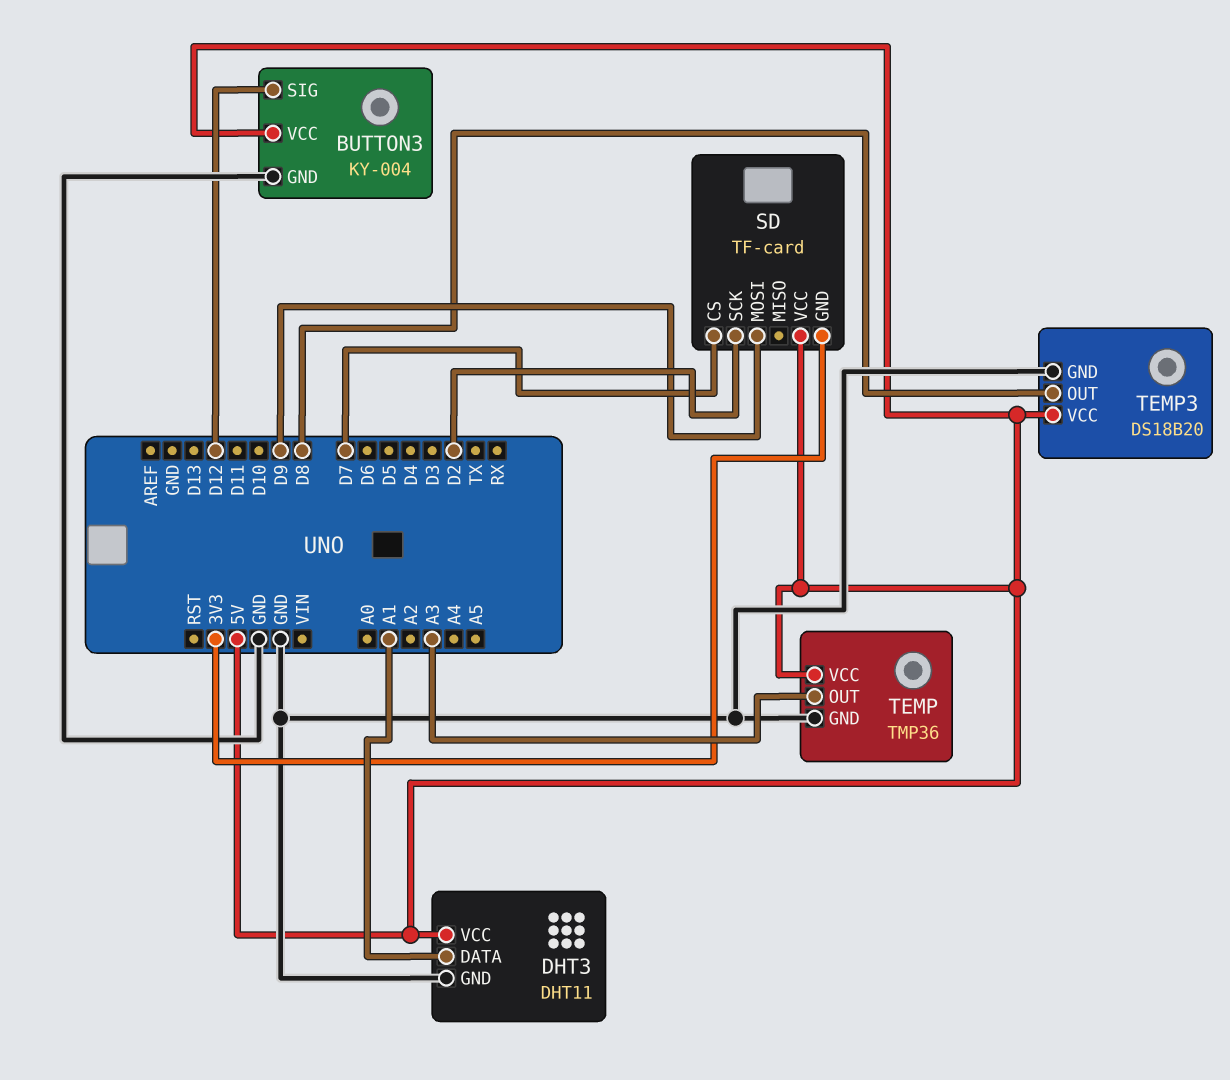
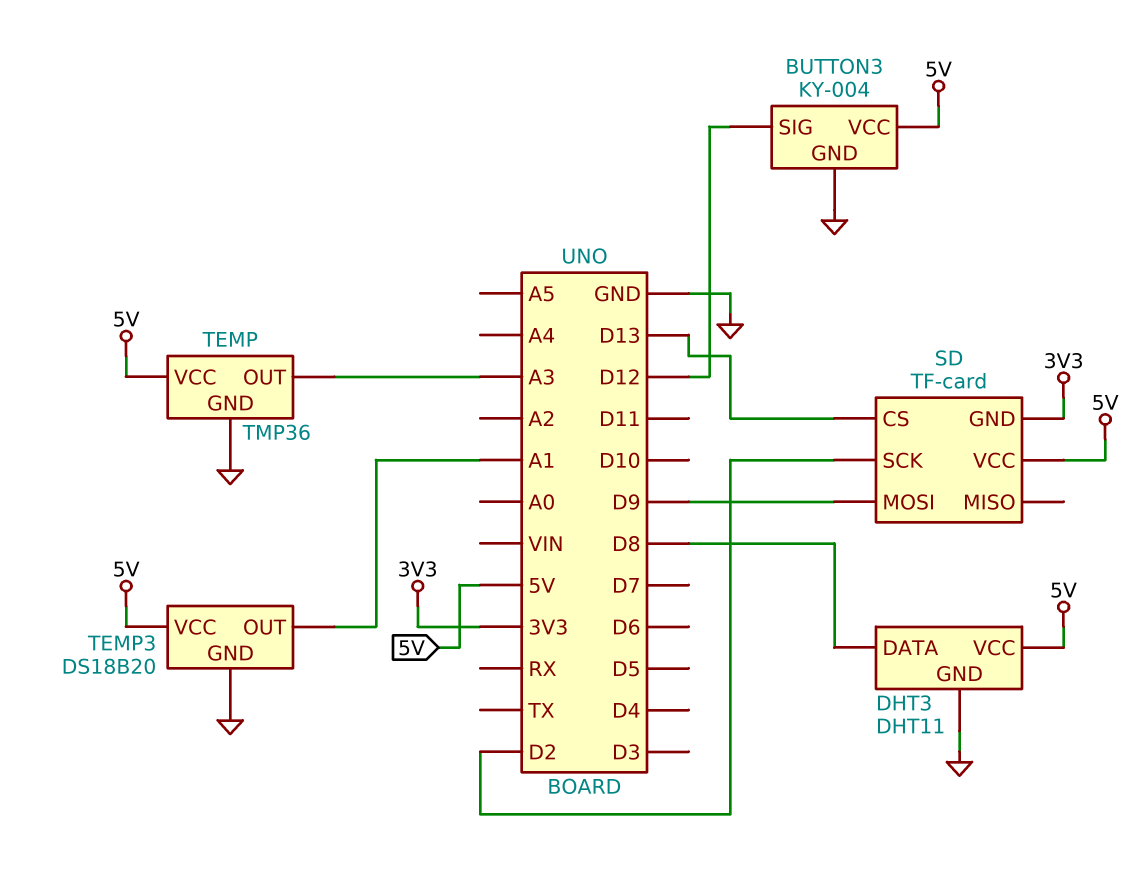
DHT3 pin DATA: A1 -> D8
SD pin CS: D7 -> D13
TEMP3 pin OUT: D8 -> A1

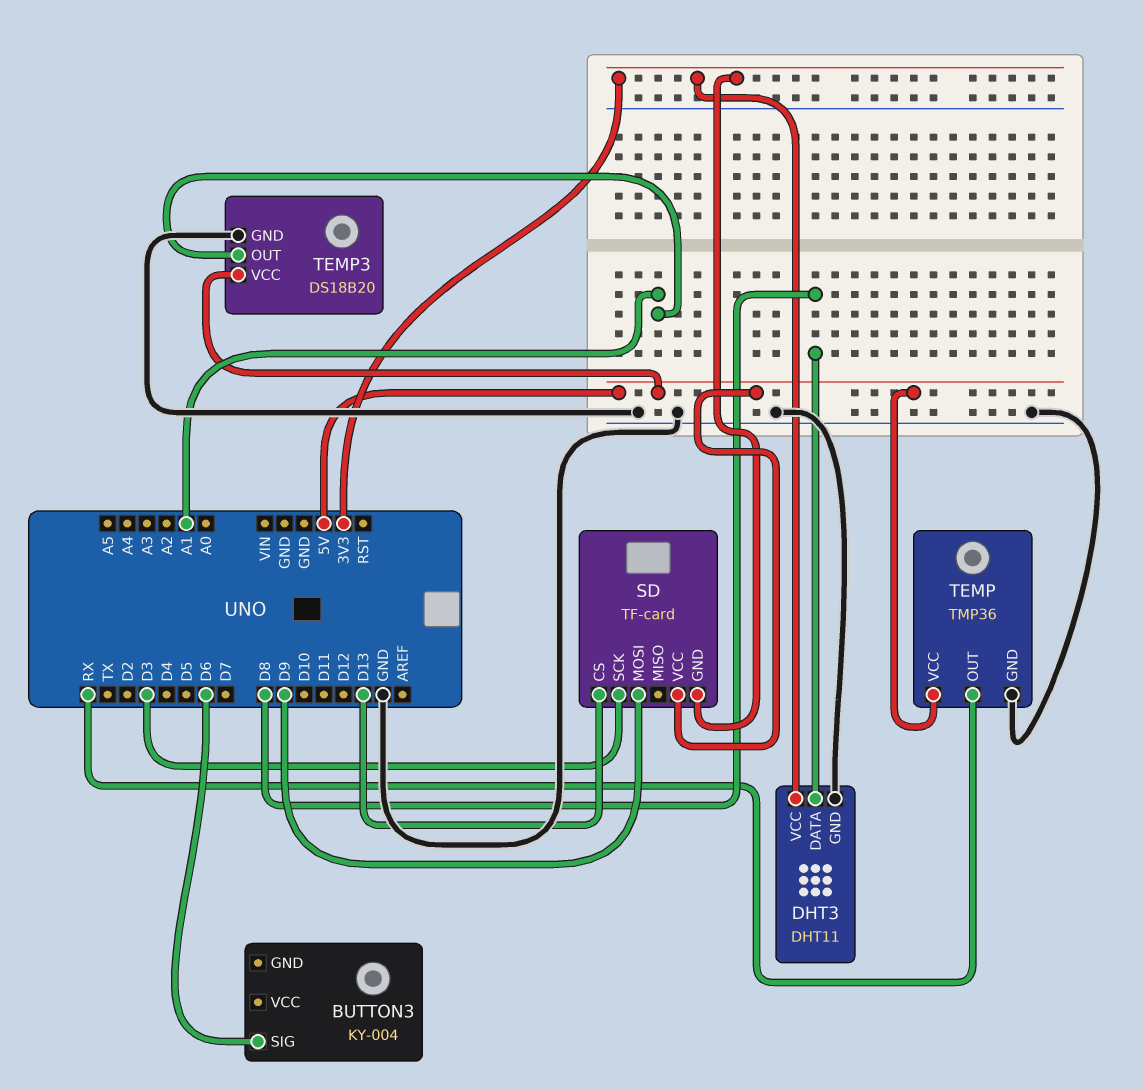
BUTTON3 pin GND: GND -> none
BUTTON3 pin SIG: D12 -> D6
BUTTON3 pin VCC: 5V -> none
DHT3 pin VCC: 5V -> 3V3
SD pin SCK: D2 -> D3
TEMP pin OUT: A3 -> RX

